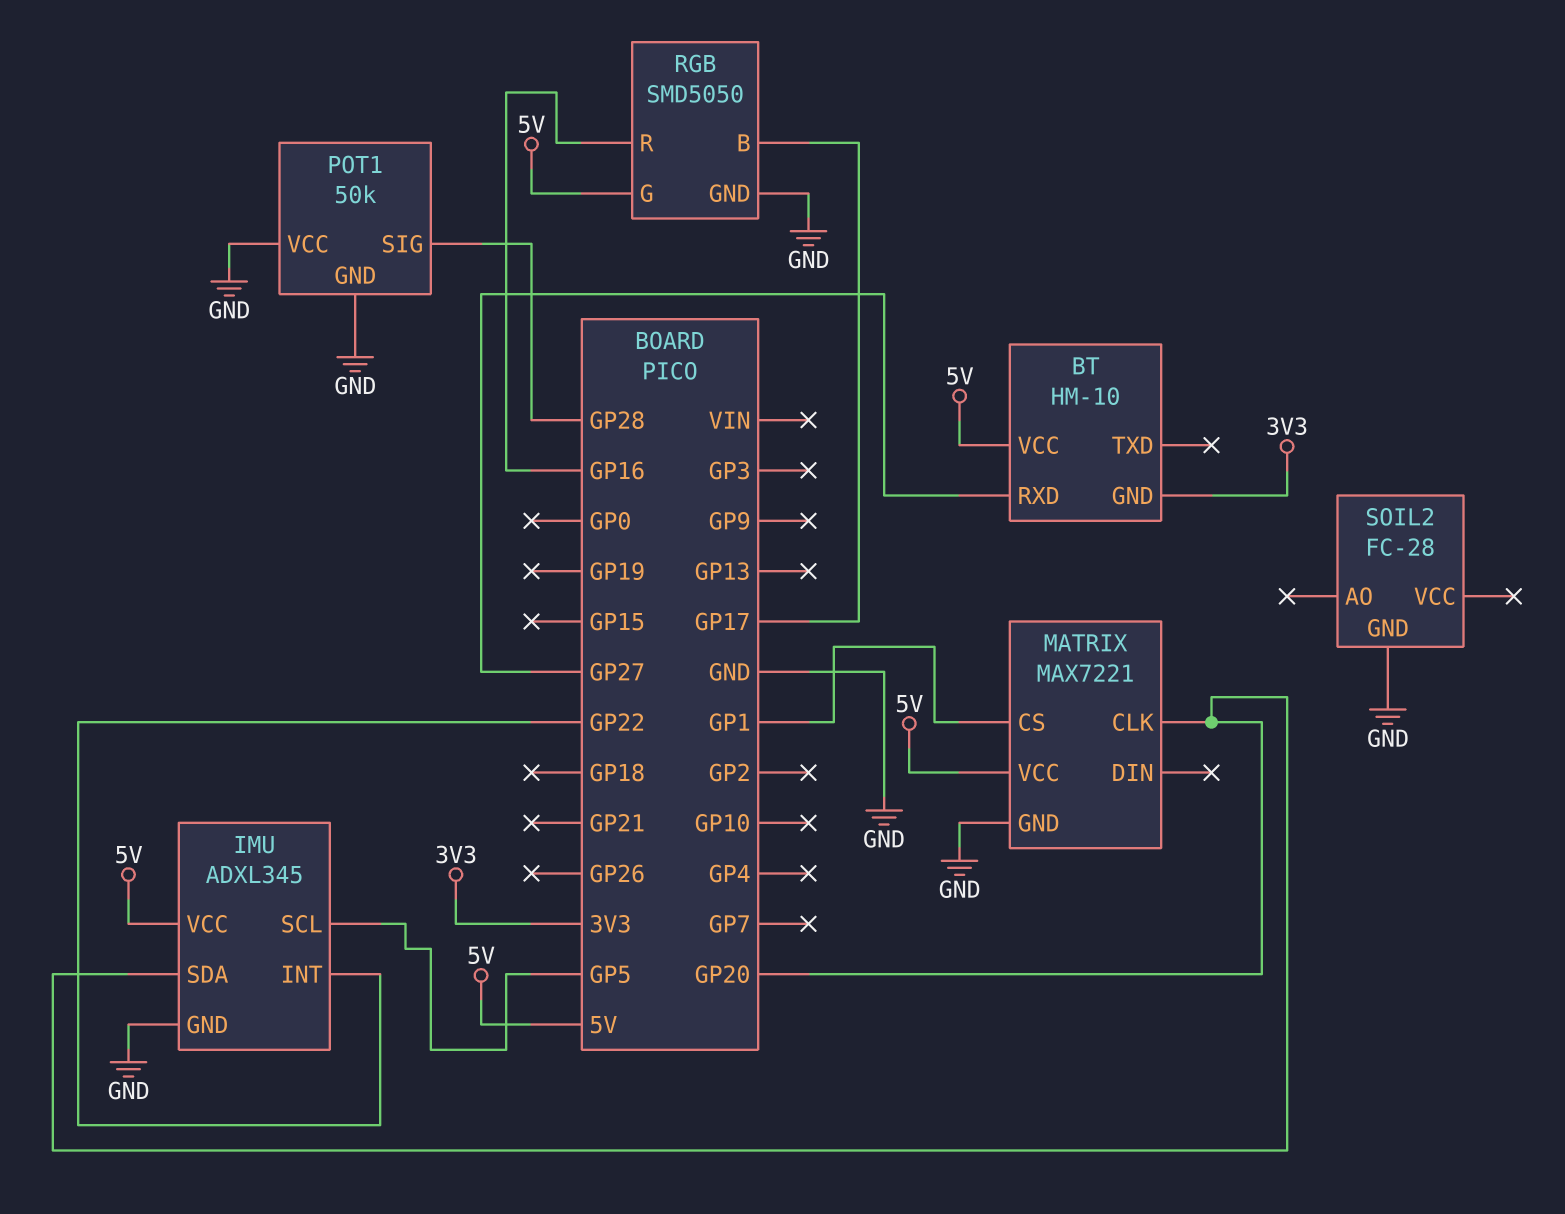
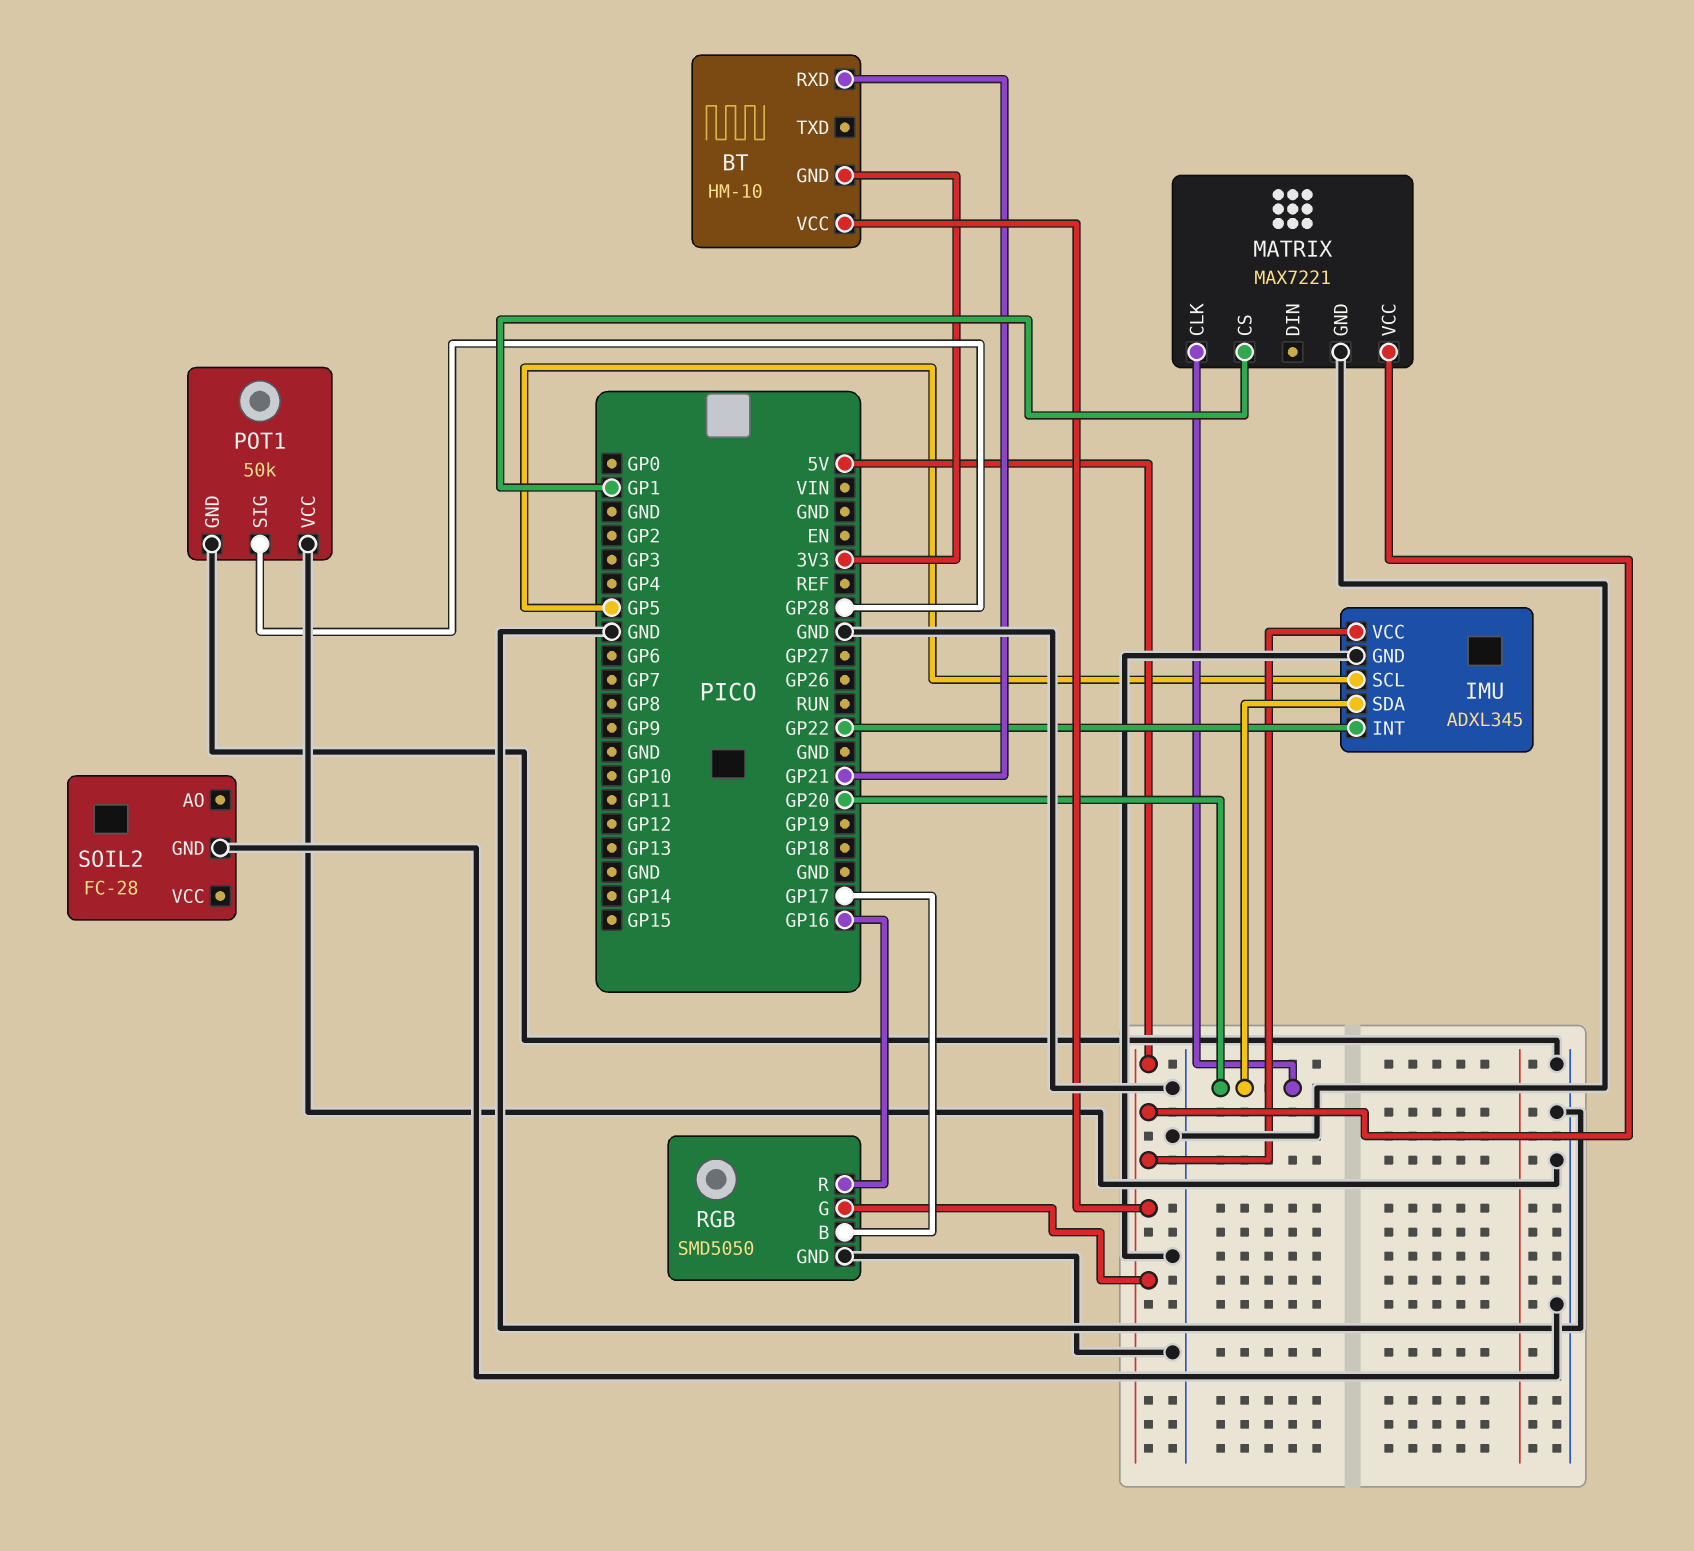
BT pin RXD: GP27 -> GP21

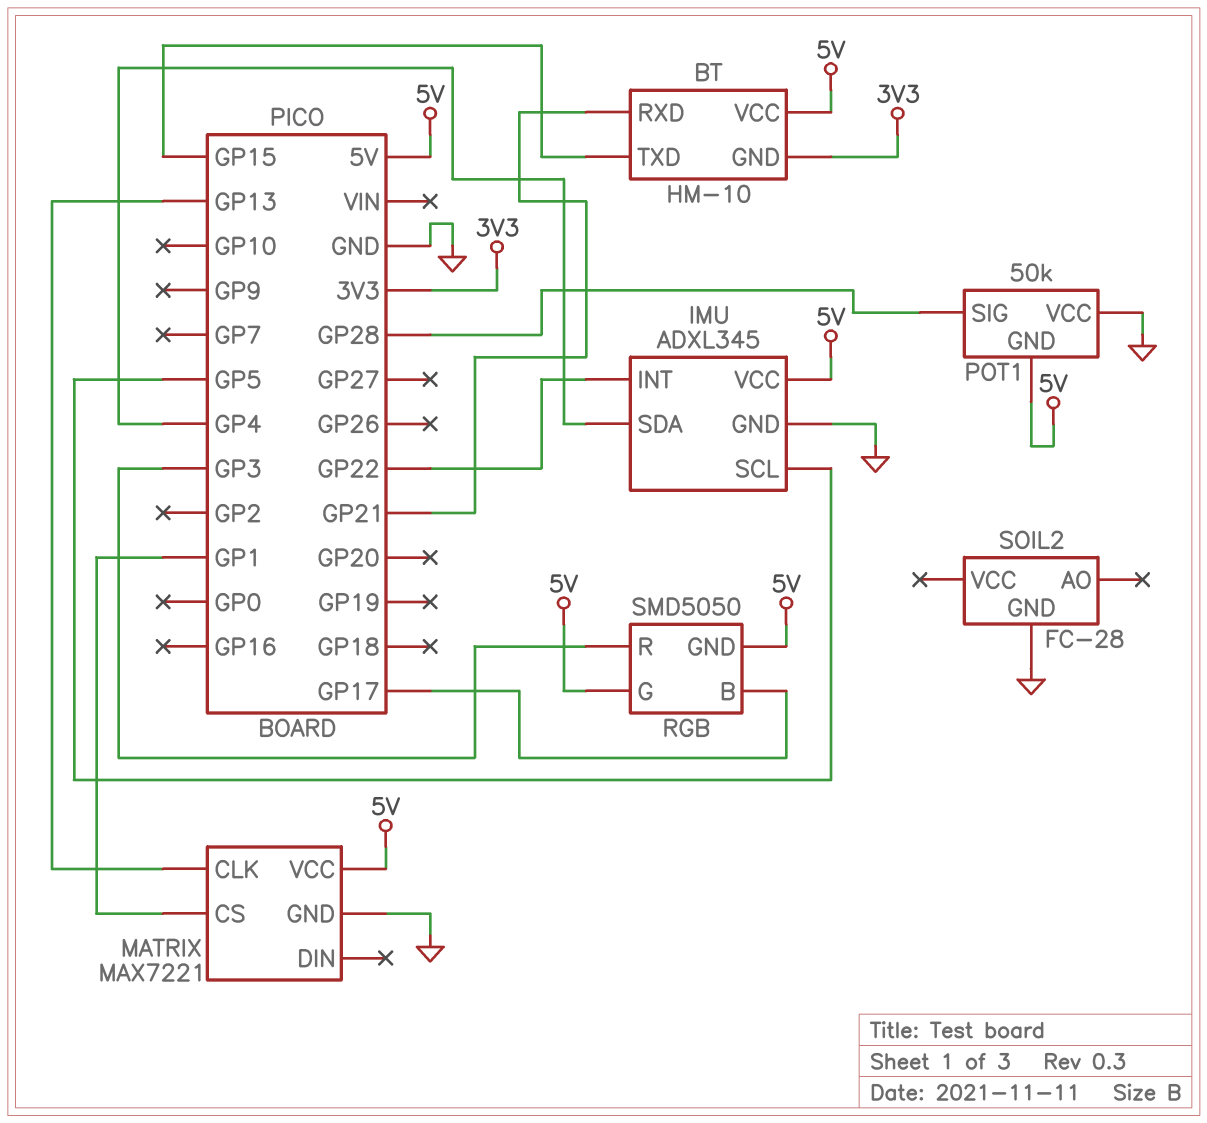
BT pin TXD: none -> GP15
IMU pin SDA: GP20 -> GP4
MATRIX pin CLK: GP20 -> GP13
POT1 pin GND: GND -> 5V
RGB pin GND: GND -> 5V
RGB pin R: GP16 -> GP3

